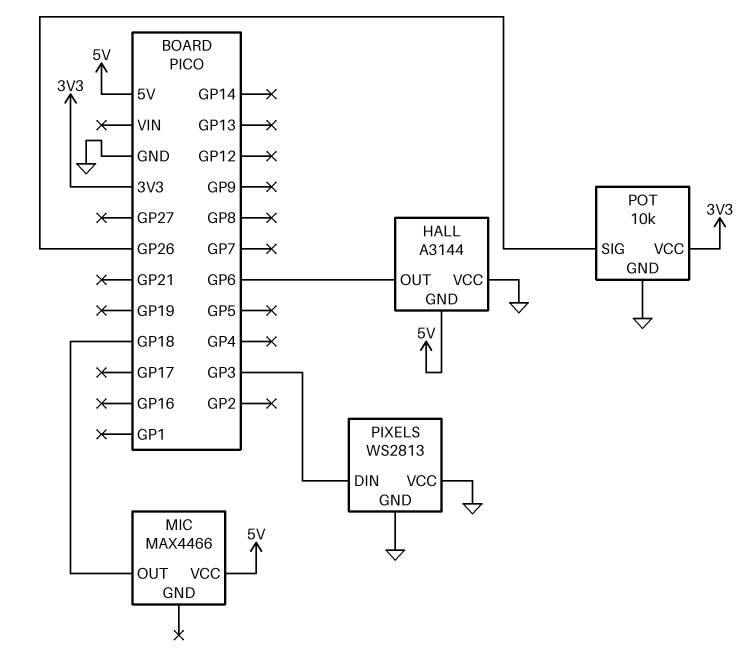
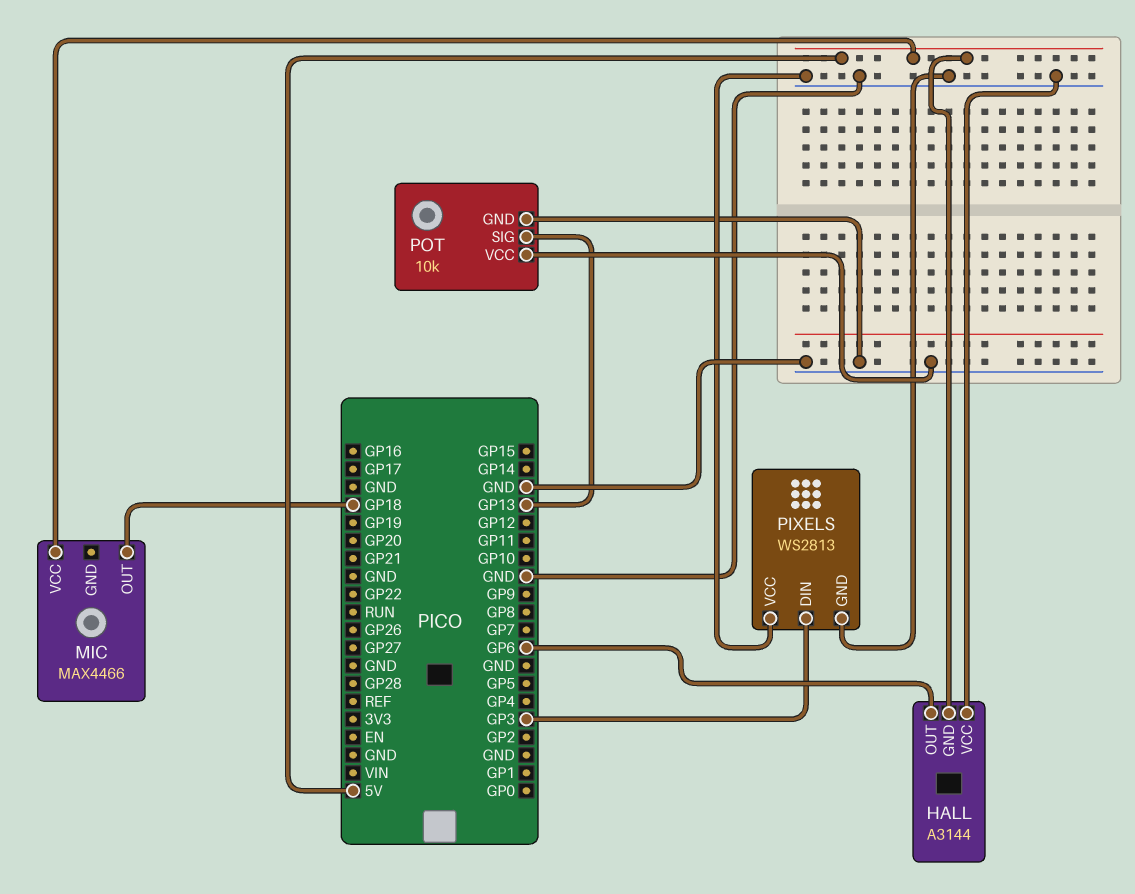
POT pin SIG: GP26 -> GP13
POT pin VCC: 3V3 -> GND

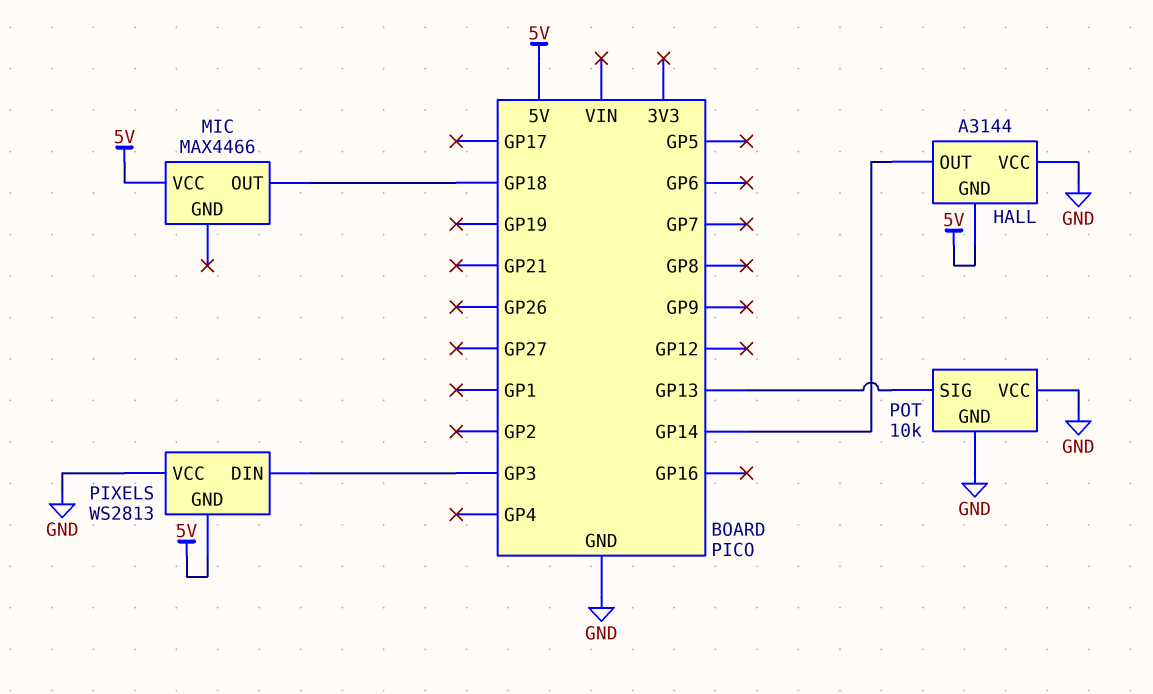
HALL pin OUT: GP6 -> GP14
PIXELS pin GND: GND -> 5V

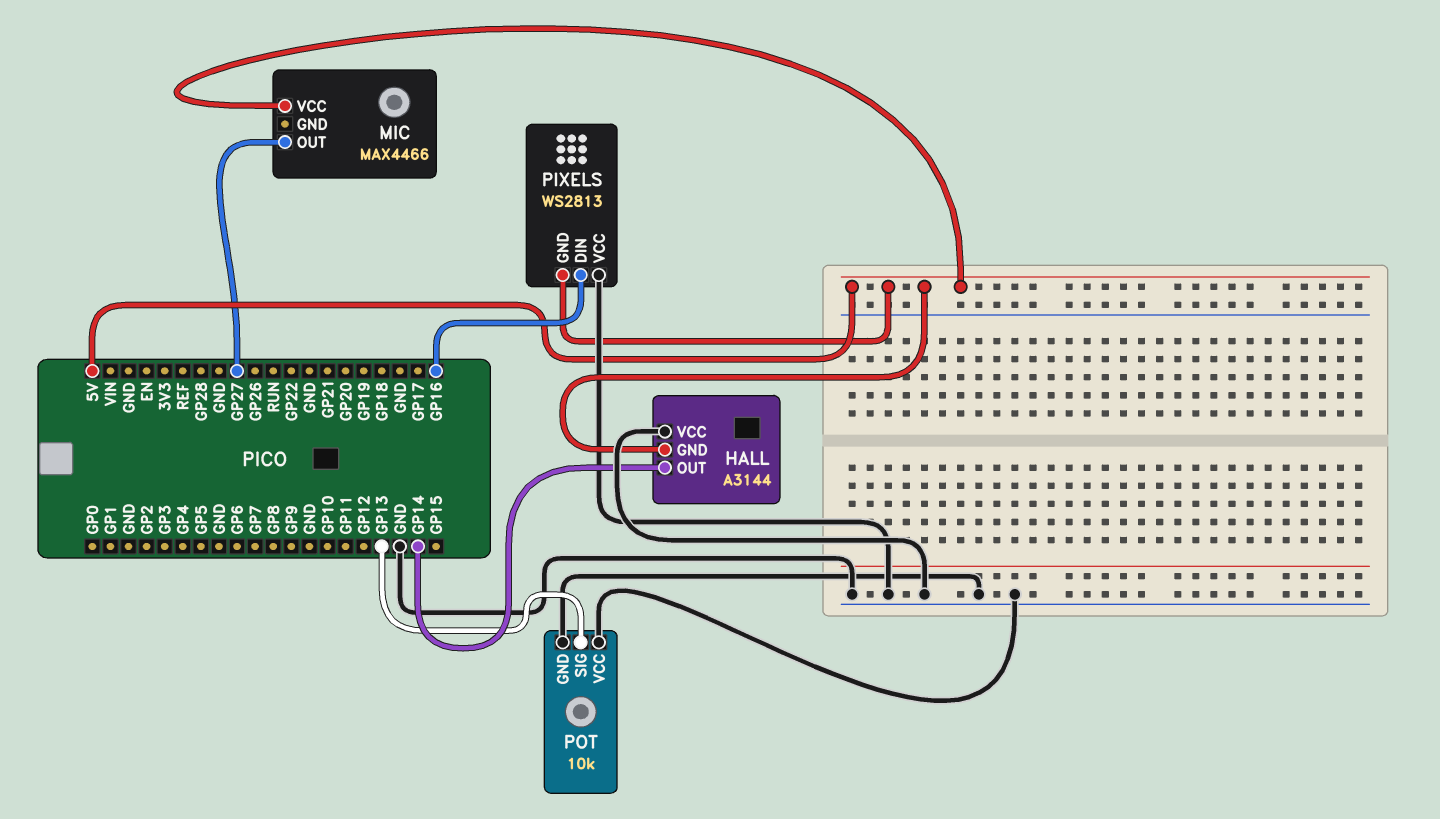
MIC pin OUT: GP18 -> GP27
PIXELS pin DIN: GP3 -> GP16

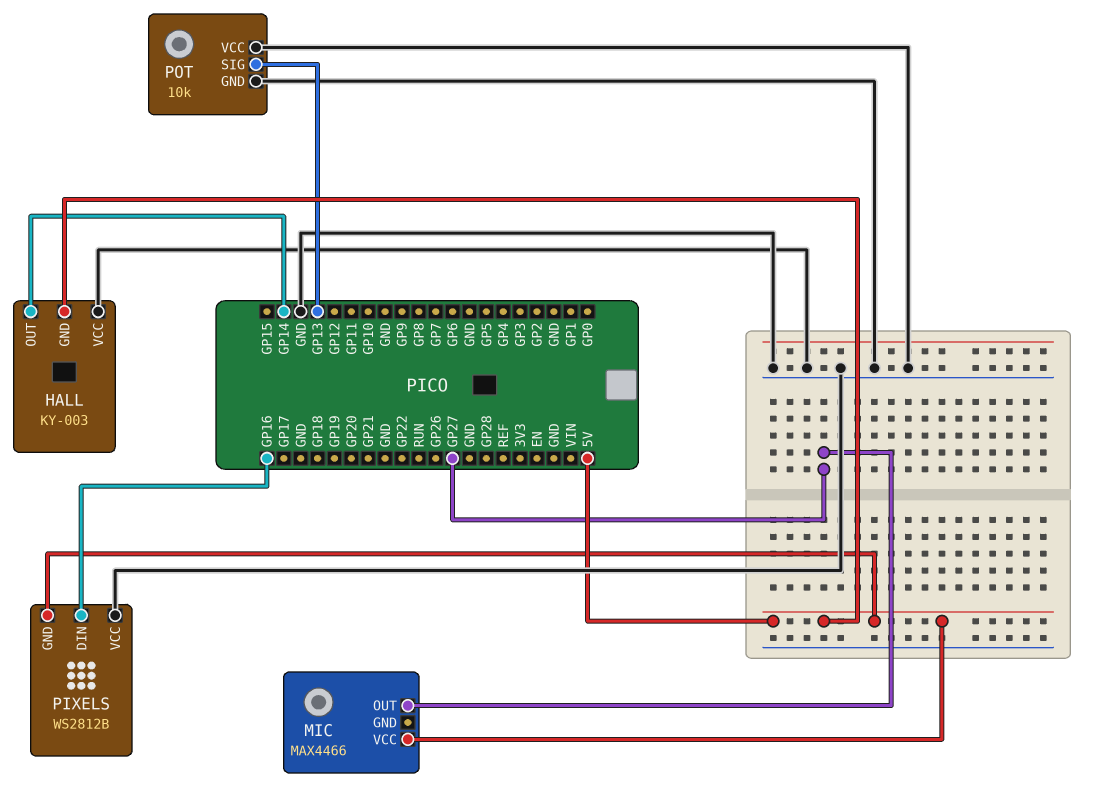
HALL: A3144 -> KY-003
PIXELS: WS2813 -> WS2812B

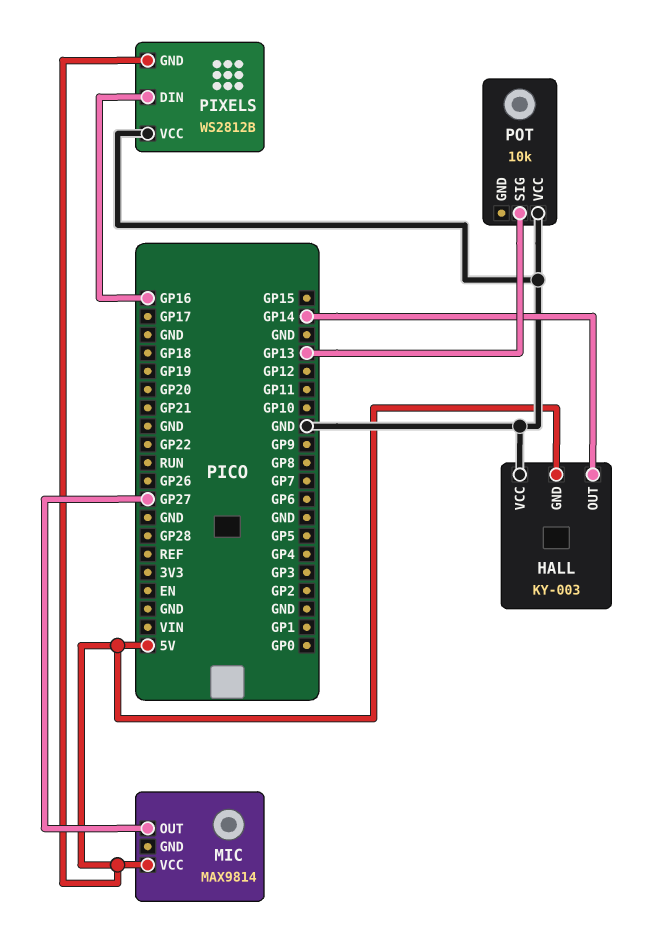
MIC: MAX4466 -> MAX9814
POT pin GND: GND -> none

